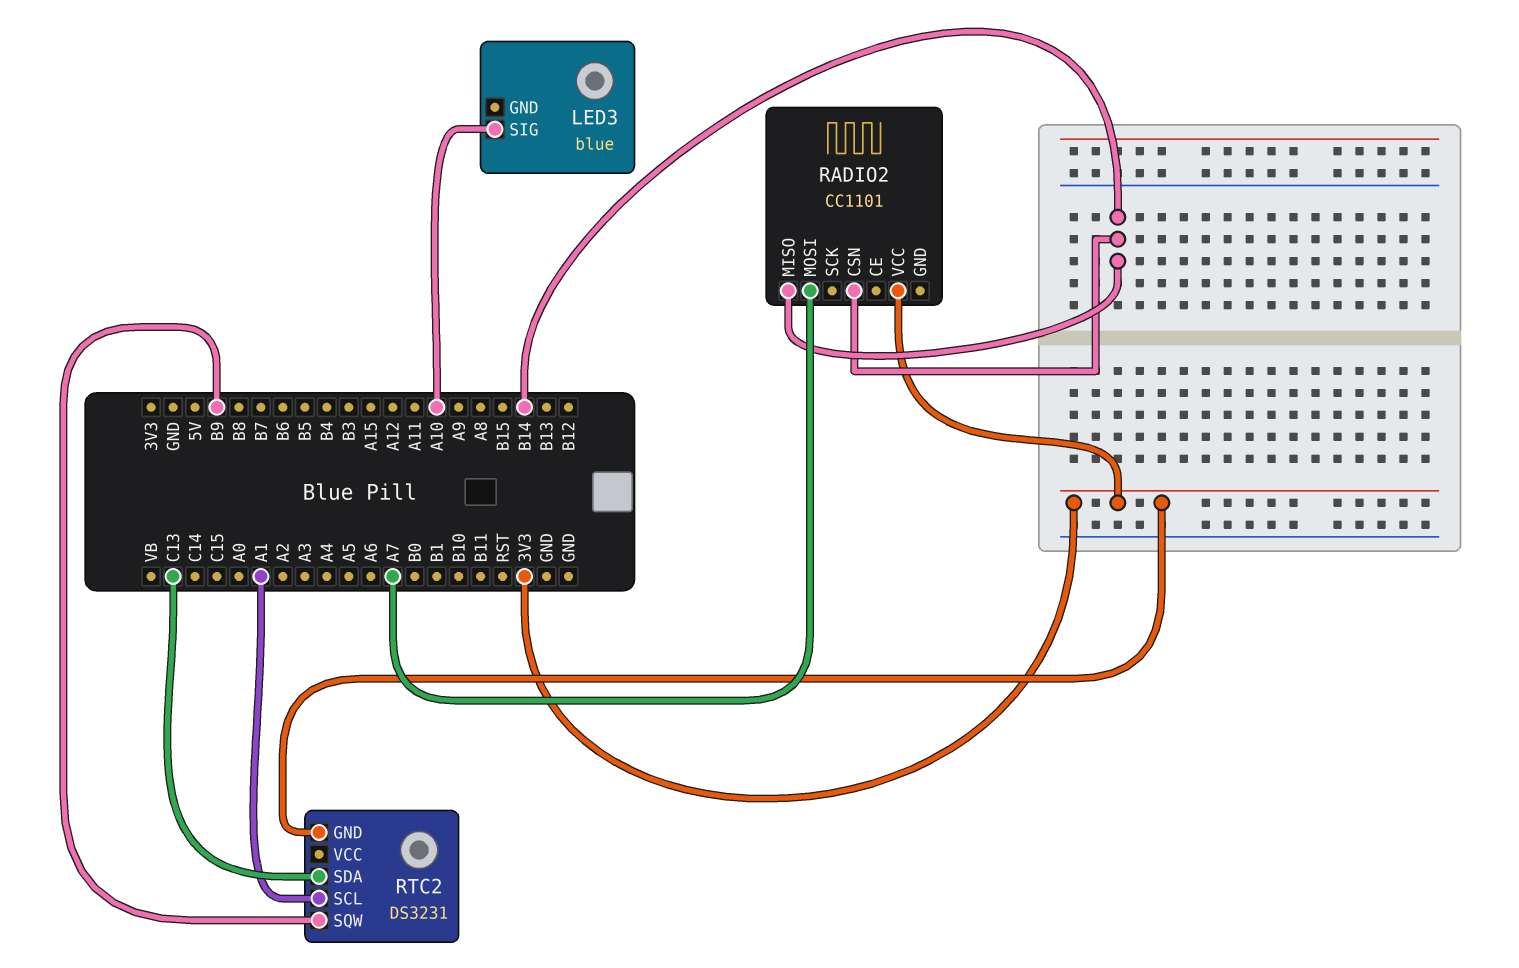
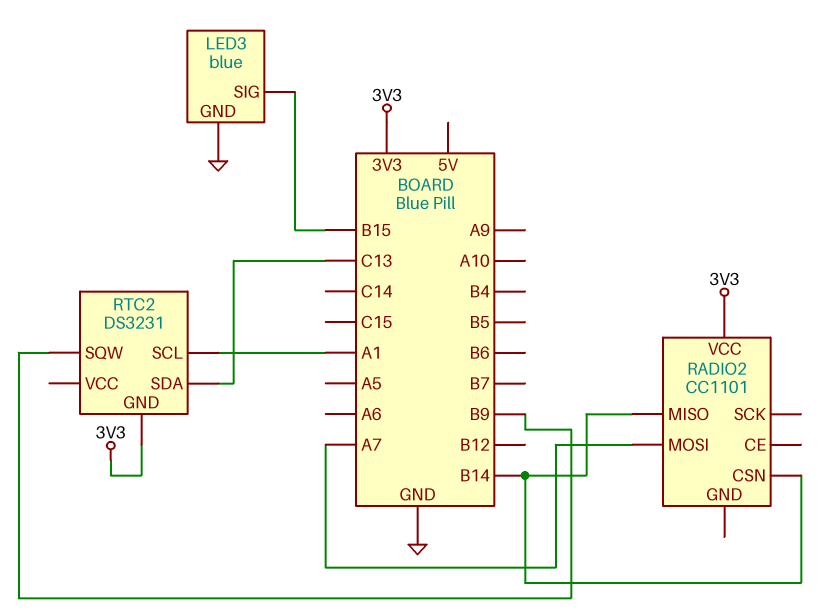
LED3 pin GND: none -> GND
LED3 pin SIG: A10 -> B15

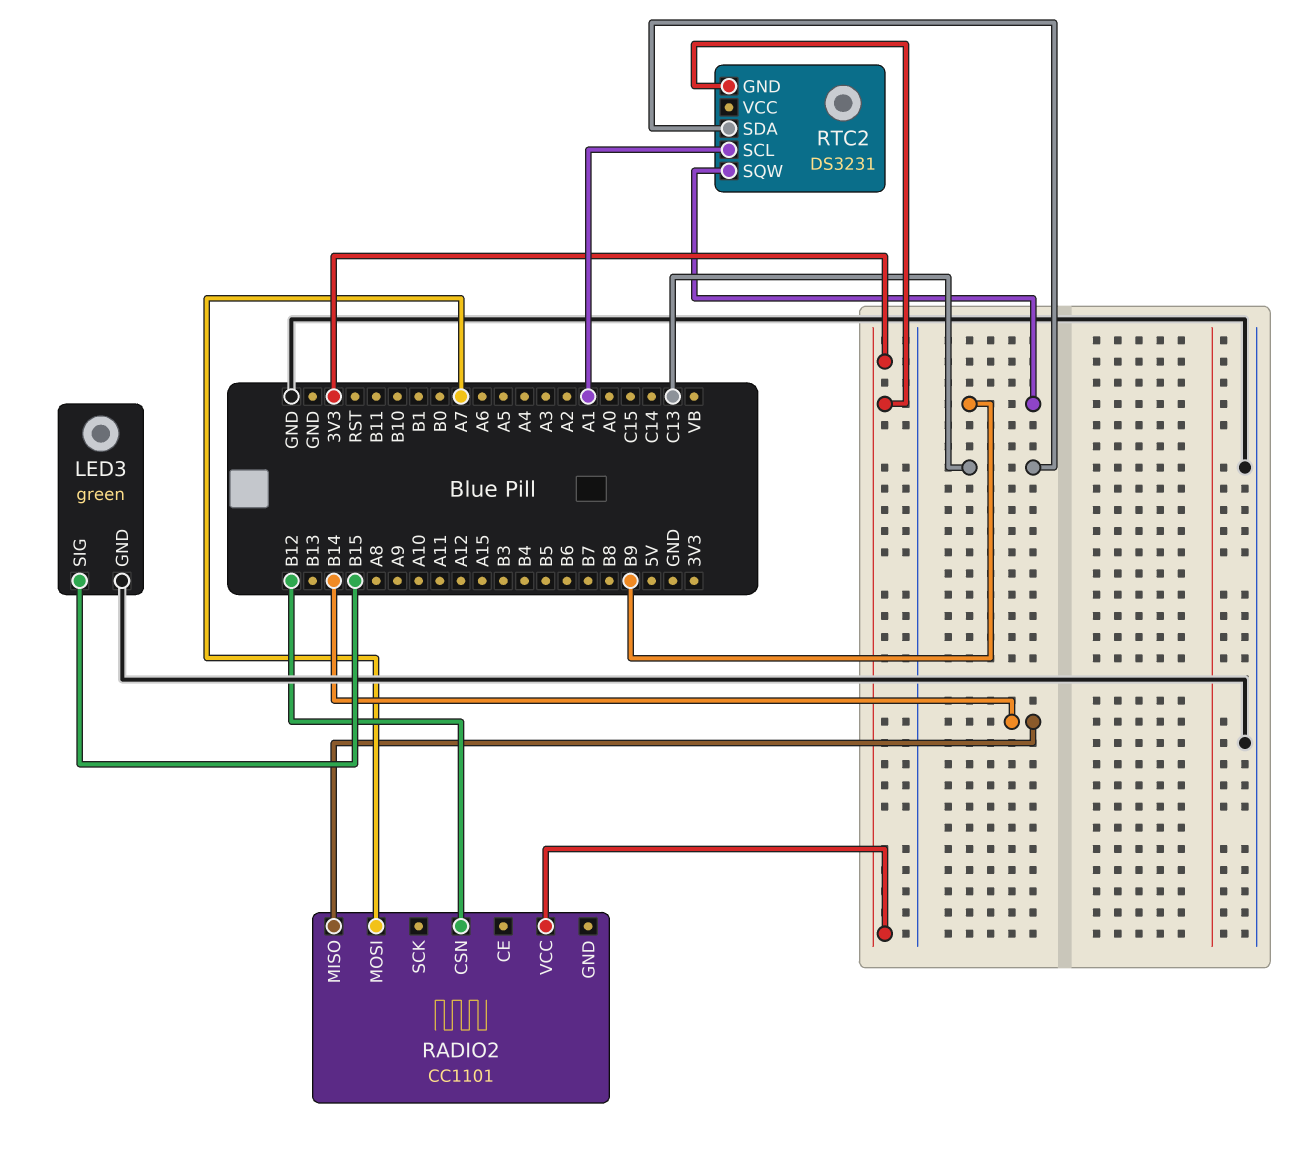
LED3: blue -> green
RADIO2 pin CSN: B14 -> B12

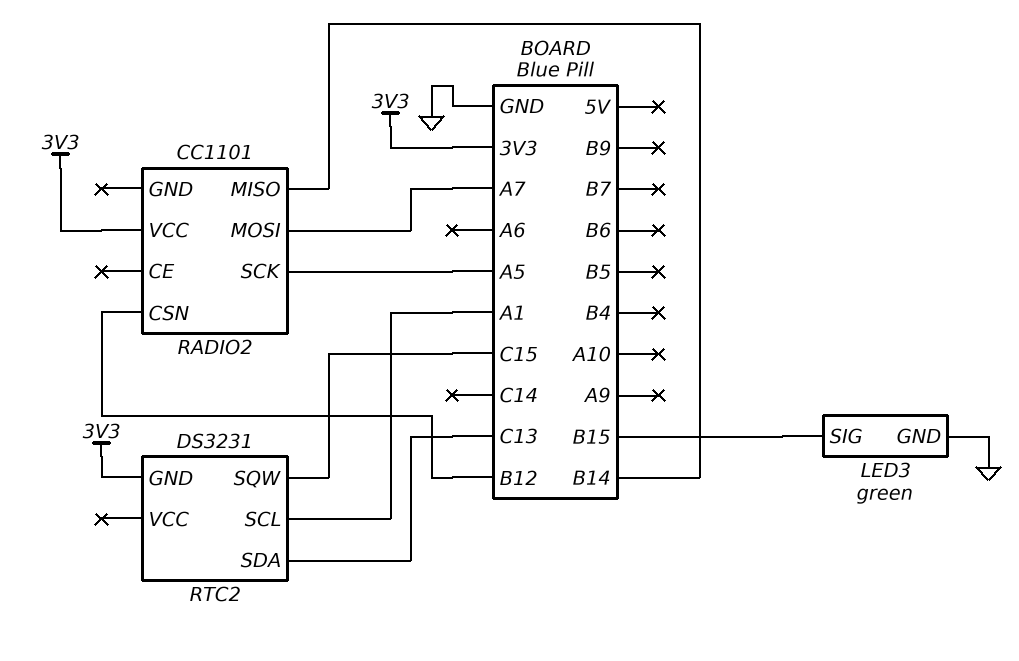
RADIO2 pin SCK: none -> A5
RTC2 pin SQW: B9 -> C15

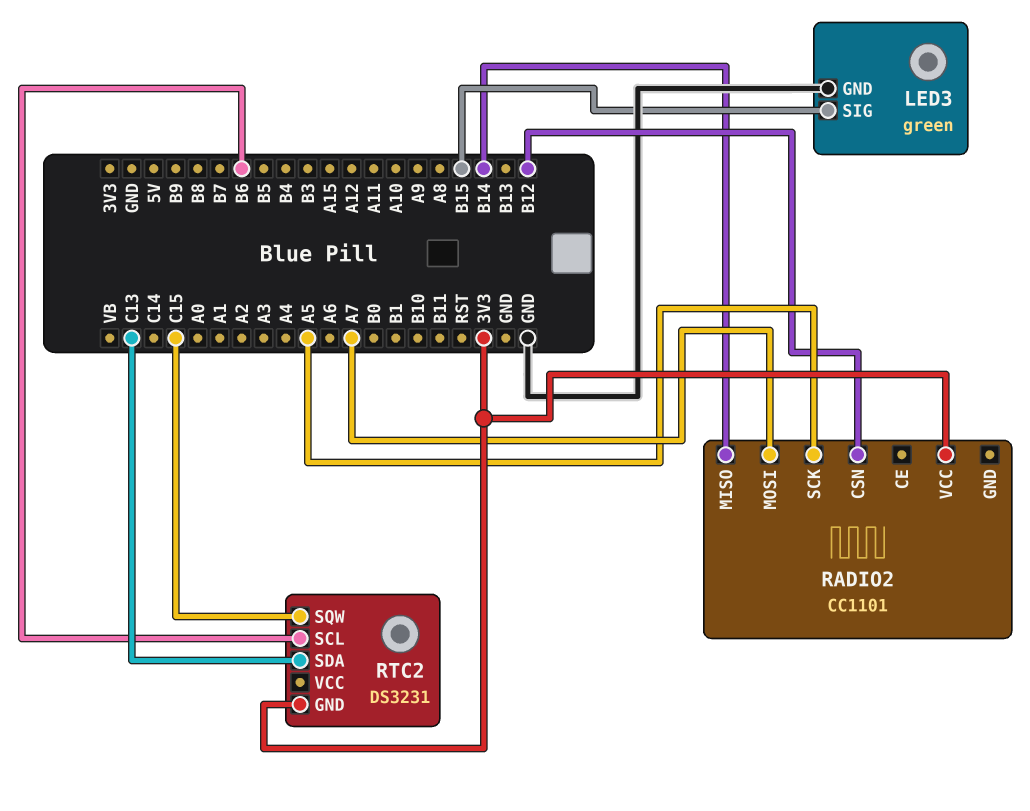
RTC2 pin SCL: A1 -> B6

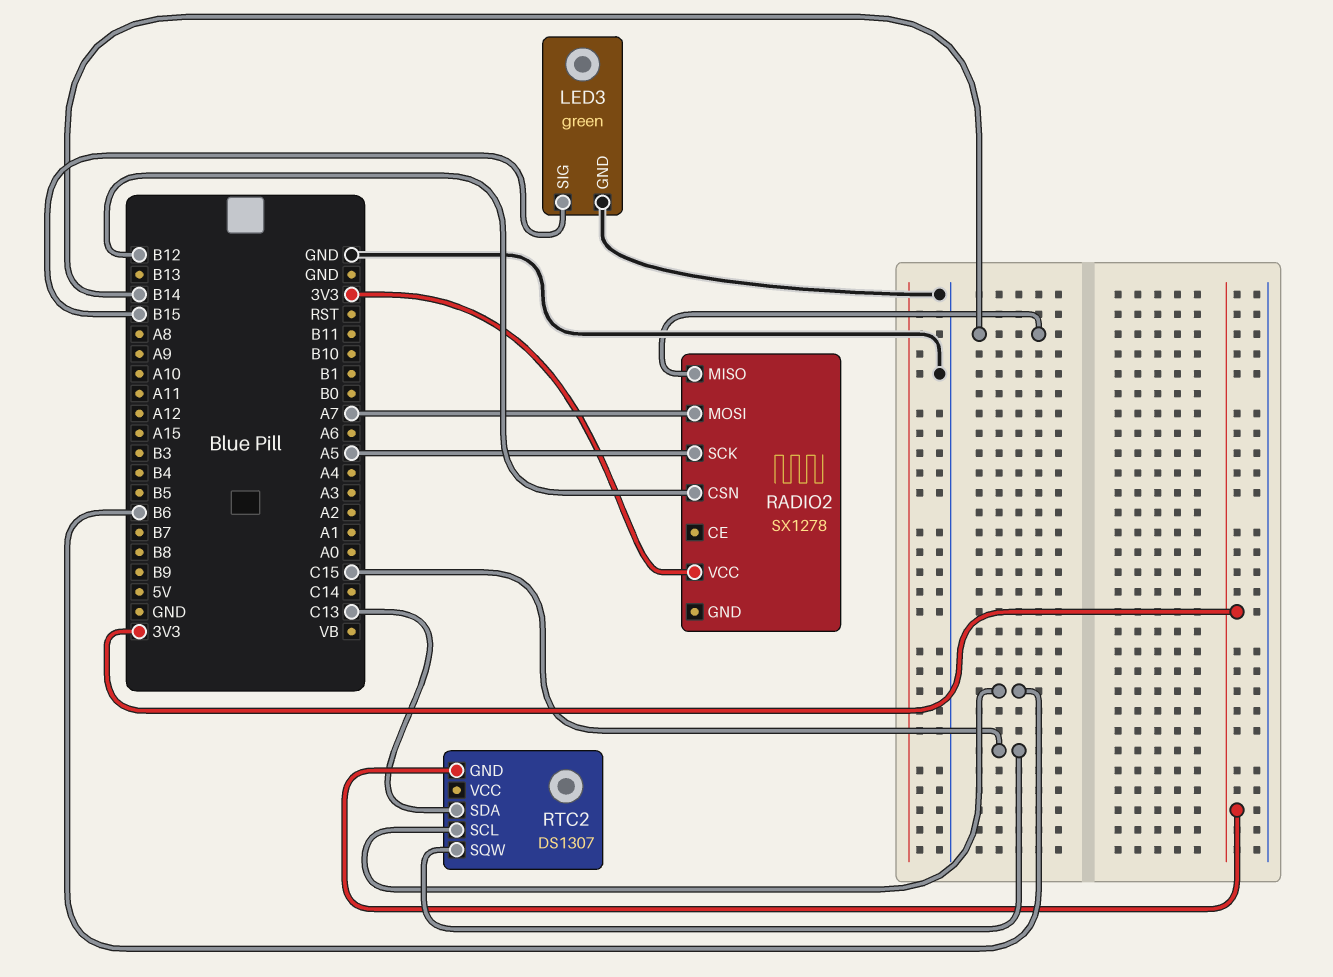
RADIO2: CC1101 -> SX1278
RTC2: DS3231 -> DS1307

